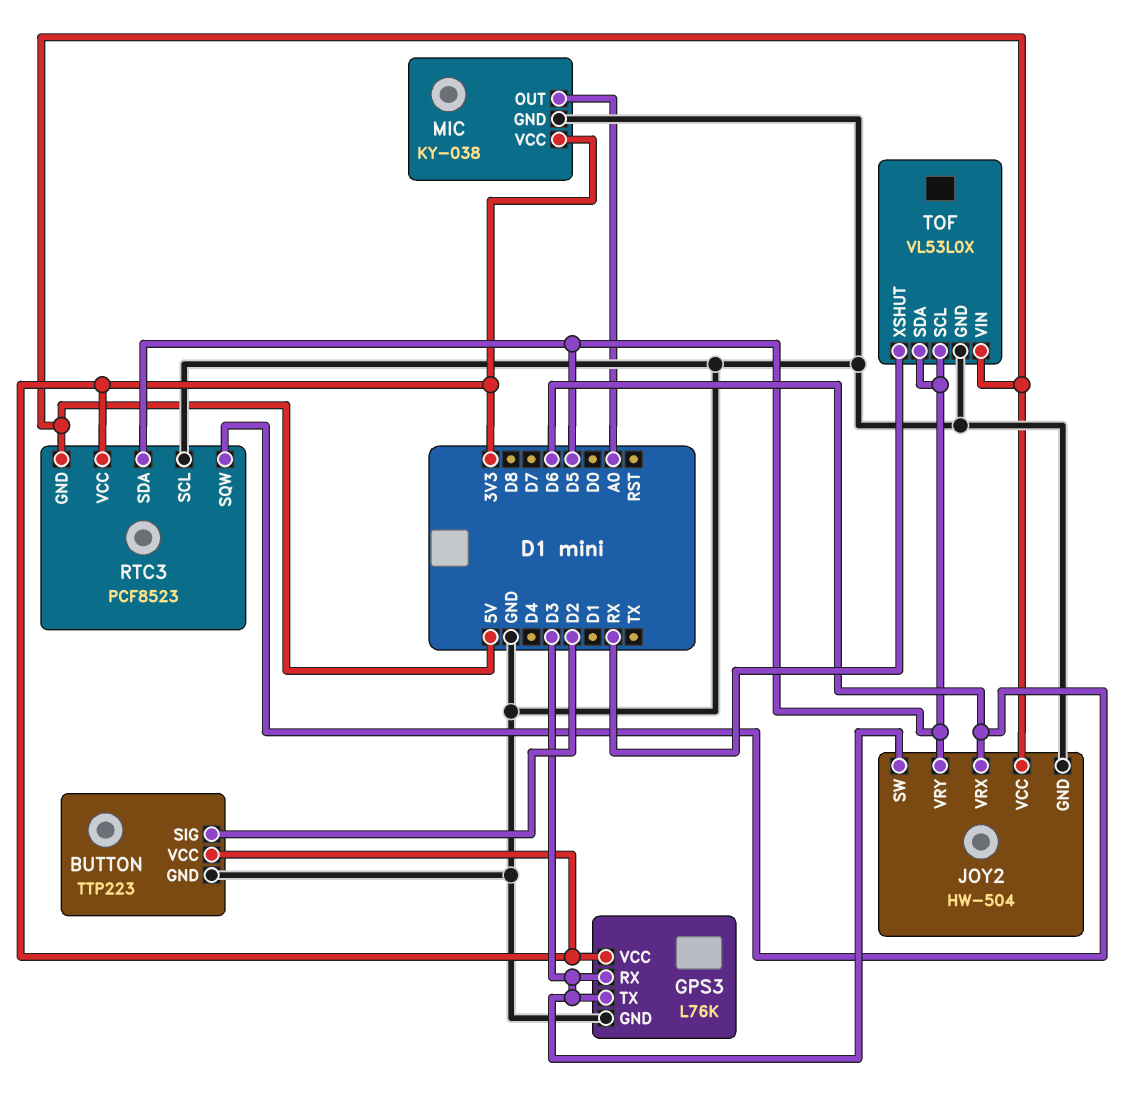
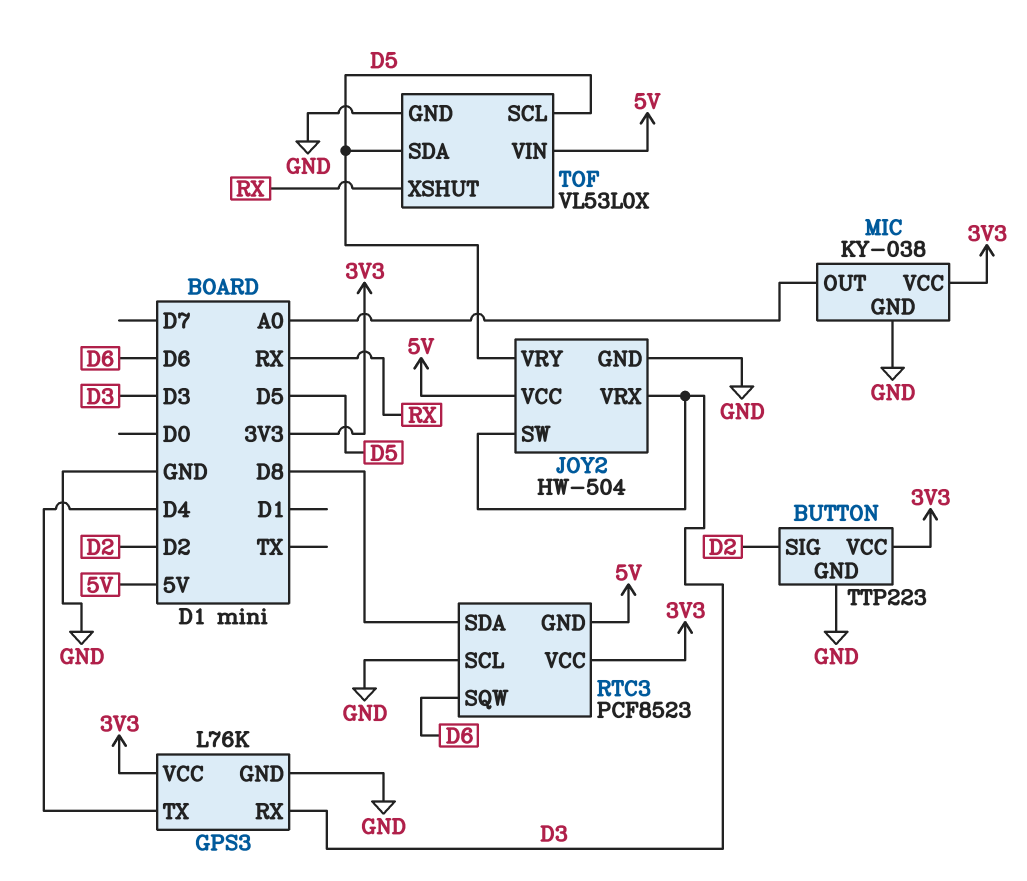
GPS3 pin TX: D3 -> D4
JOY2 pin VRX: D6 -> D3
RTC3 pin SDA: D5 -> D8

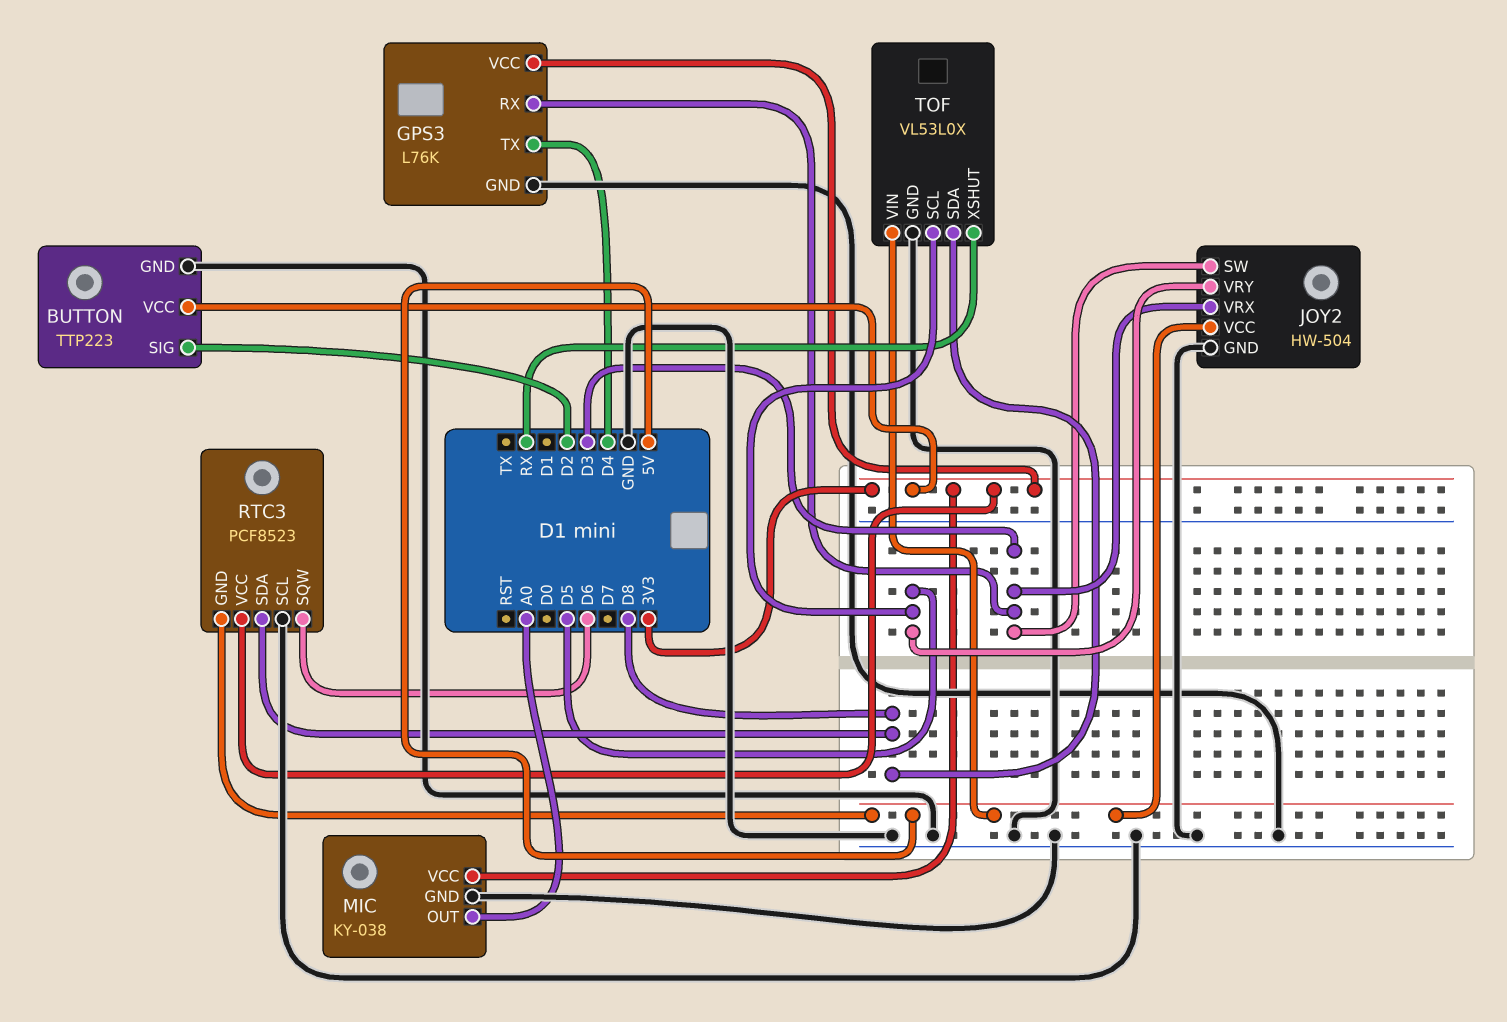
TOF pin SDA: D5 -> D8

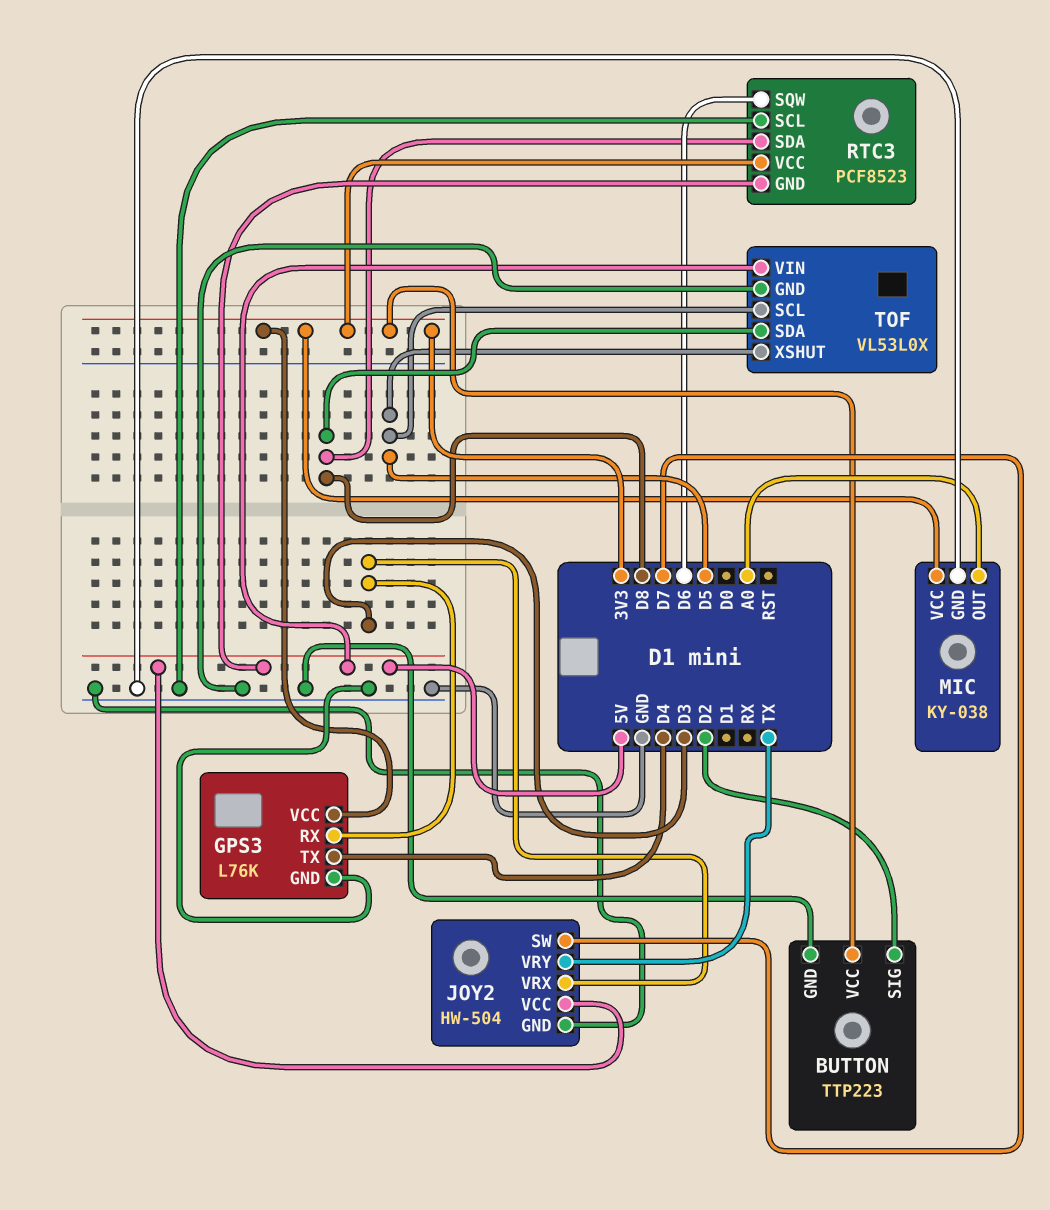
JOY2 pin SW: D3 -> D7
JOY2 pin VRY: D5 -> TX
TOF pin XSHUT: RX -> D5

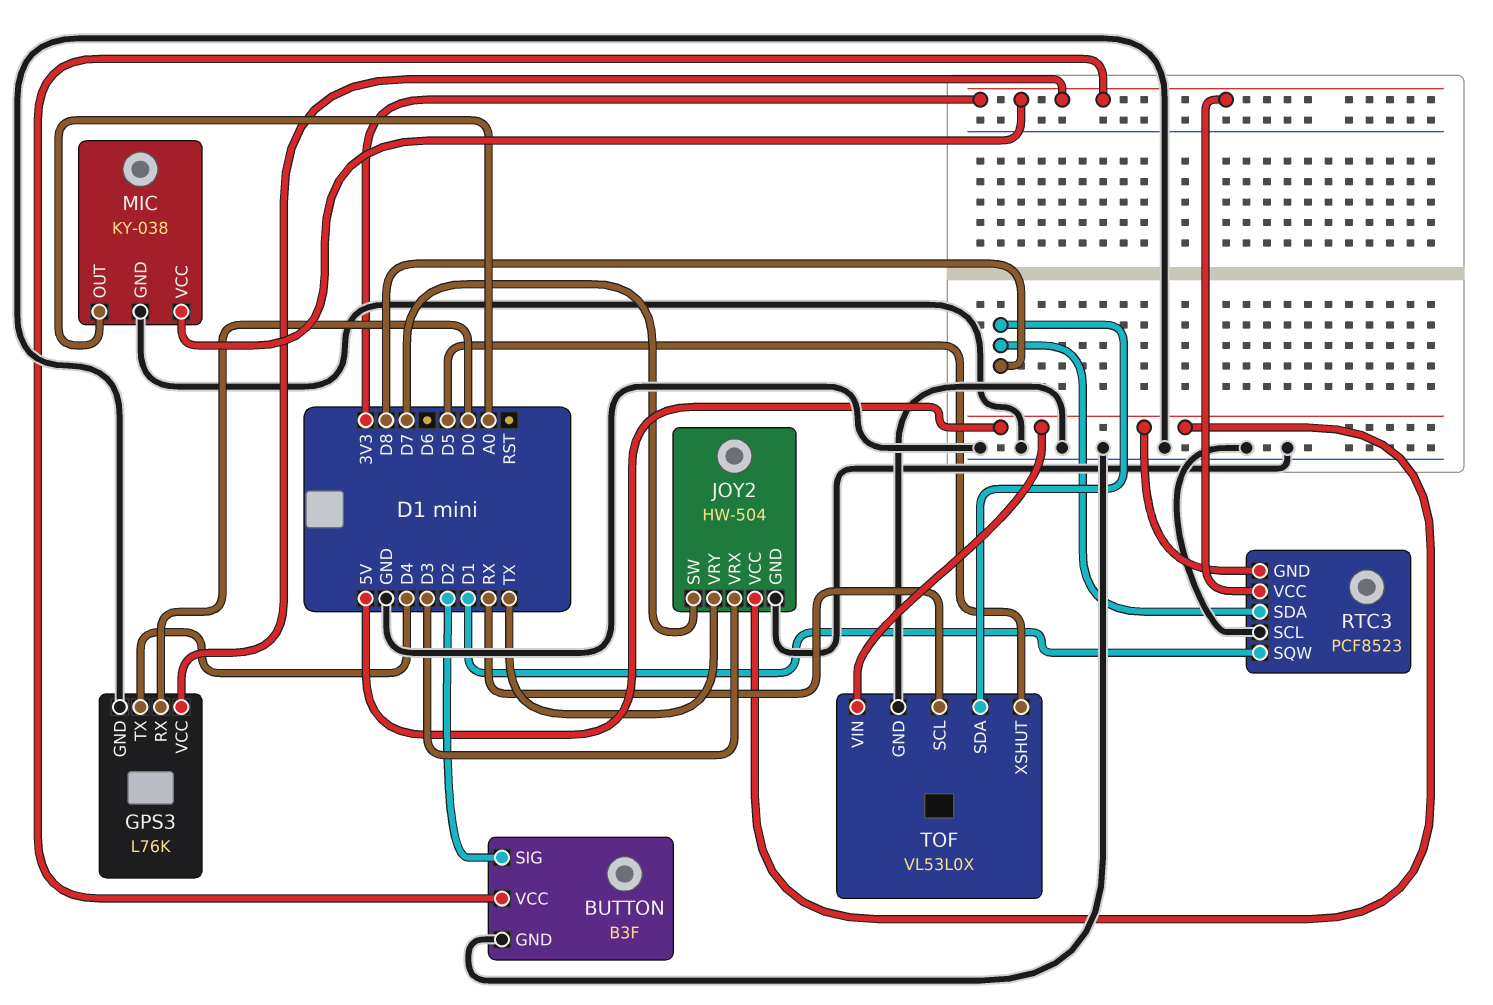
BUTTON: TTP223 -> B3F
GPS3 pin RX: D3 -> D0
RTC3 pin SQW: D6 -> D1
TOF pin SCL: D5 -> RX

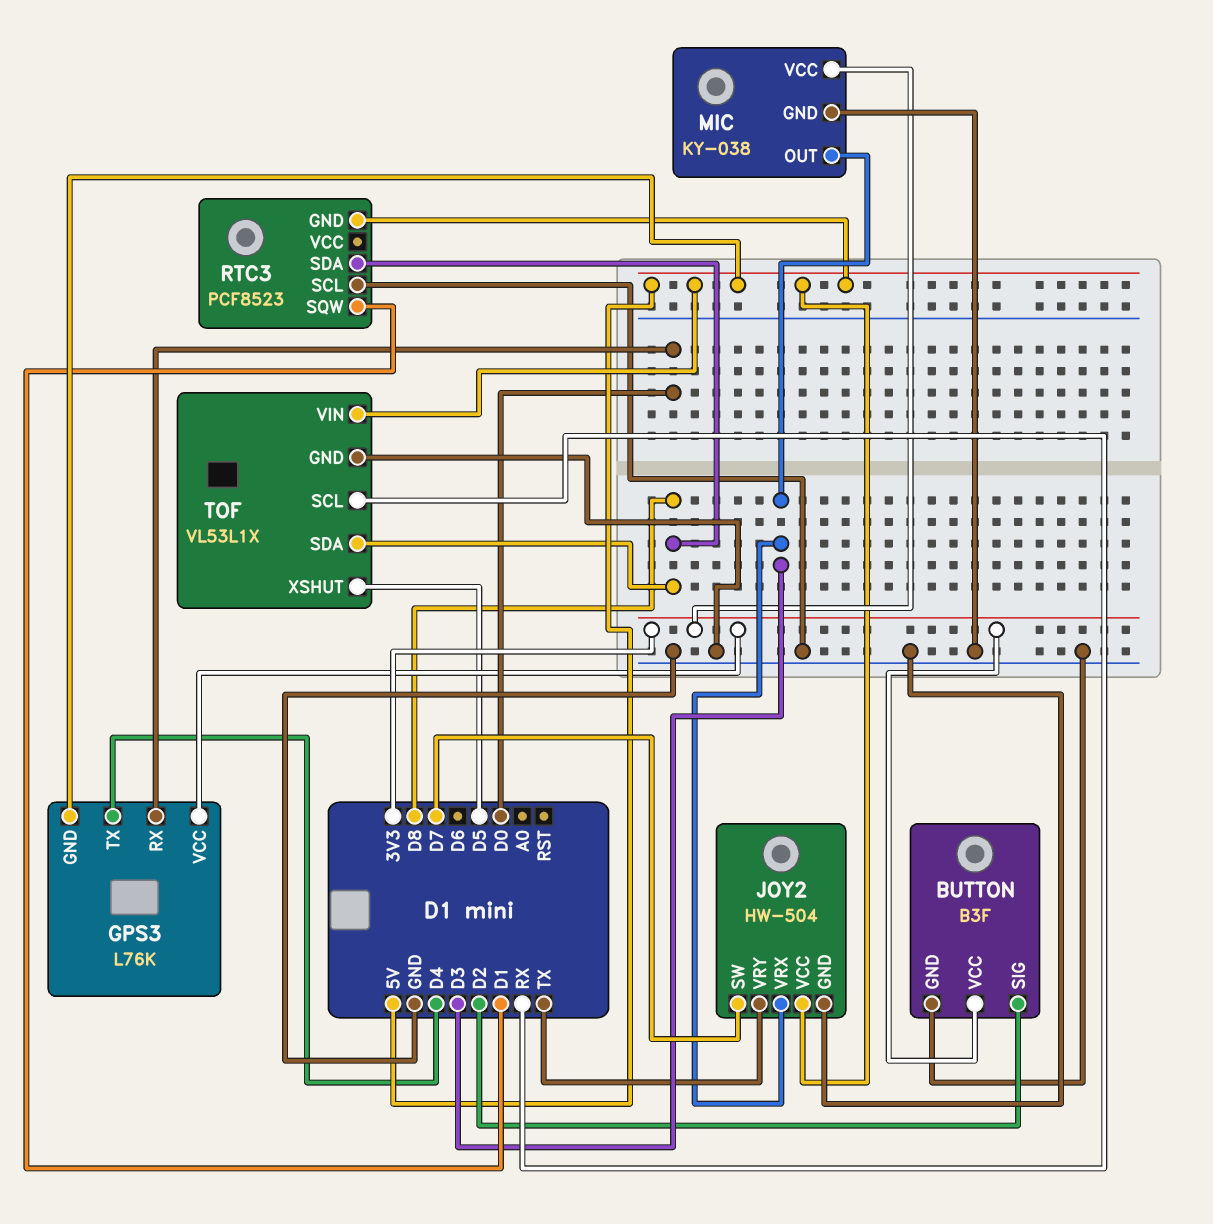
GPS3 pin GND: GND -> 5V
MIC pin OUT: A0 -> D3
RTC3 pin VCC: 3V3 -> none
TOF: VL53L0X -> VL53L1X

